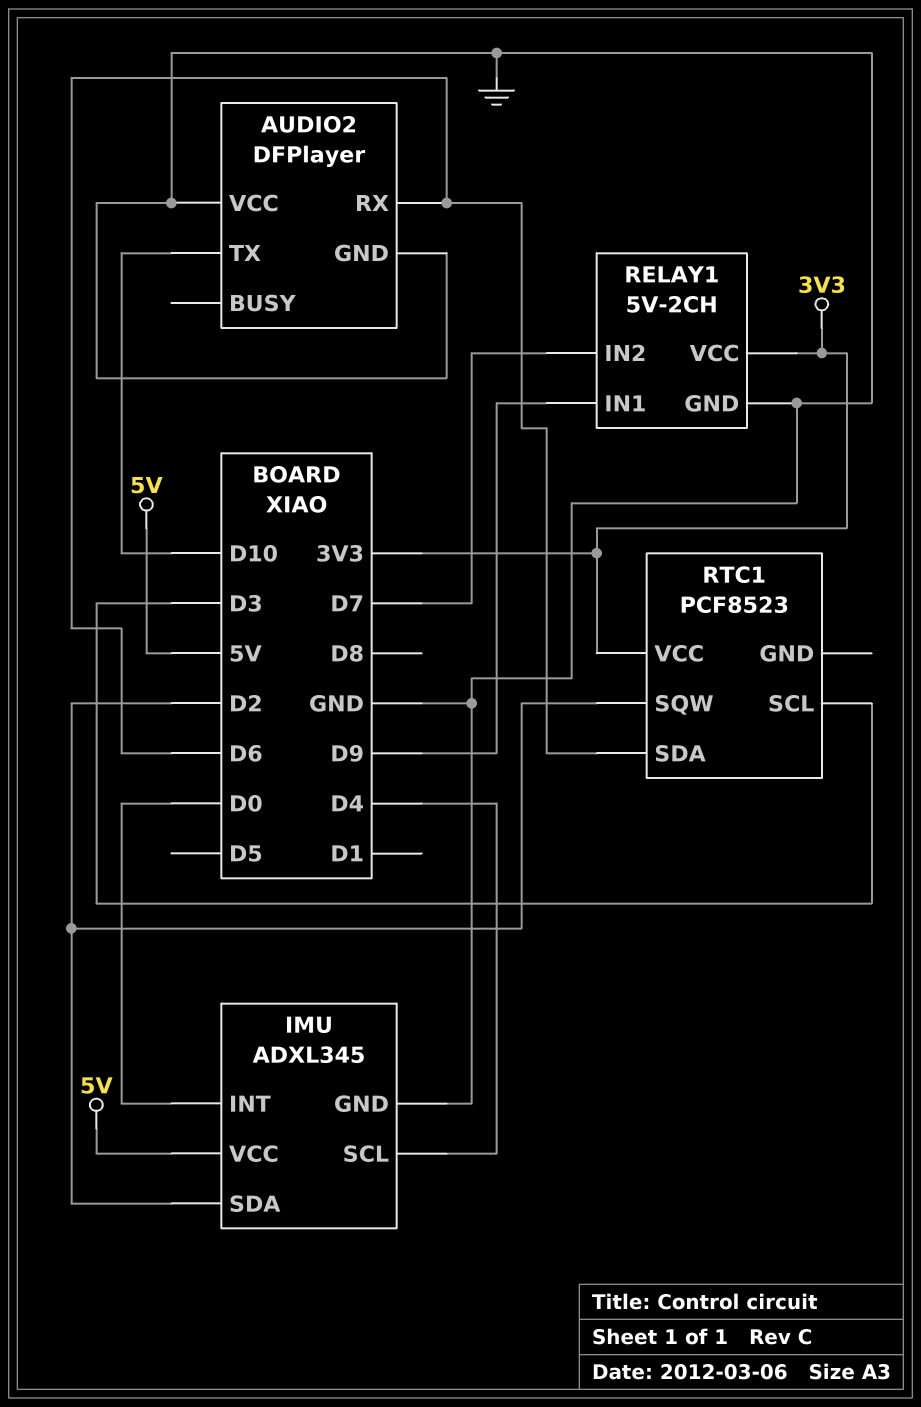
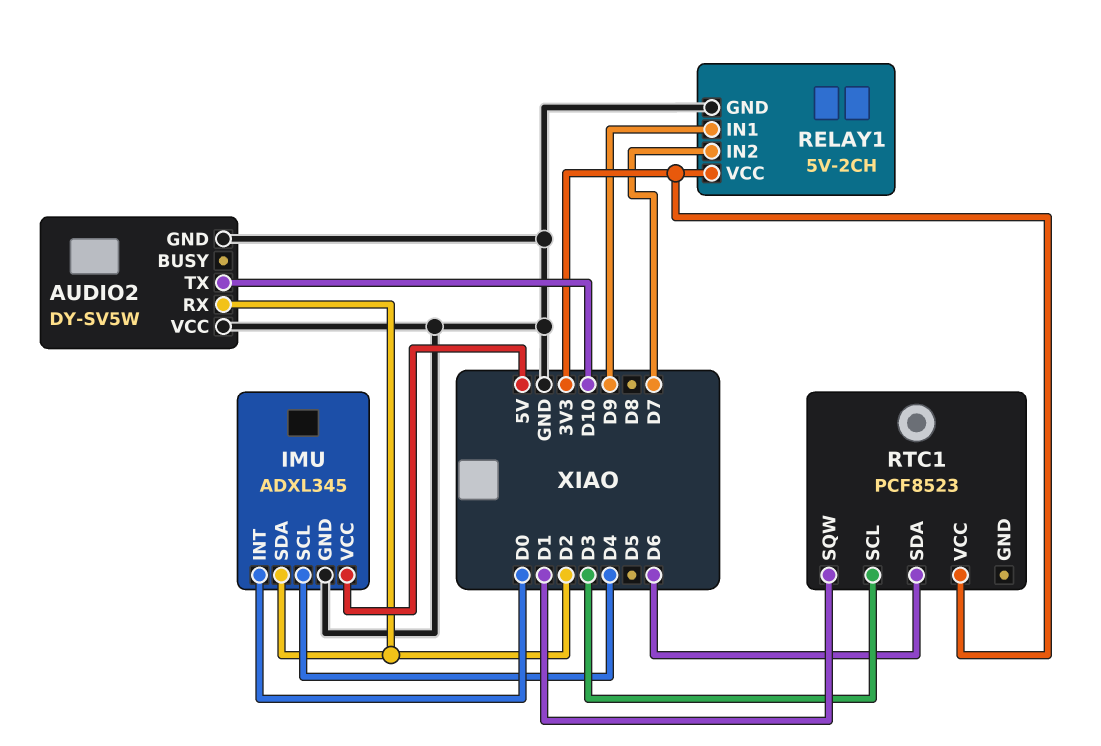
AUDIO2: DFPlayer -> DY-SV5W
AUDIO2 pin RX: D6 -> D2
RTC1 pin SQW: D2 -> D1

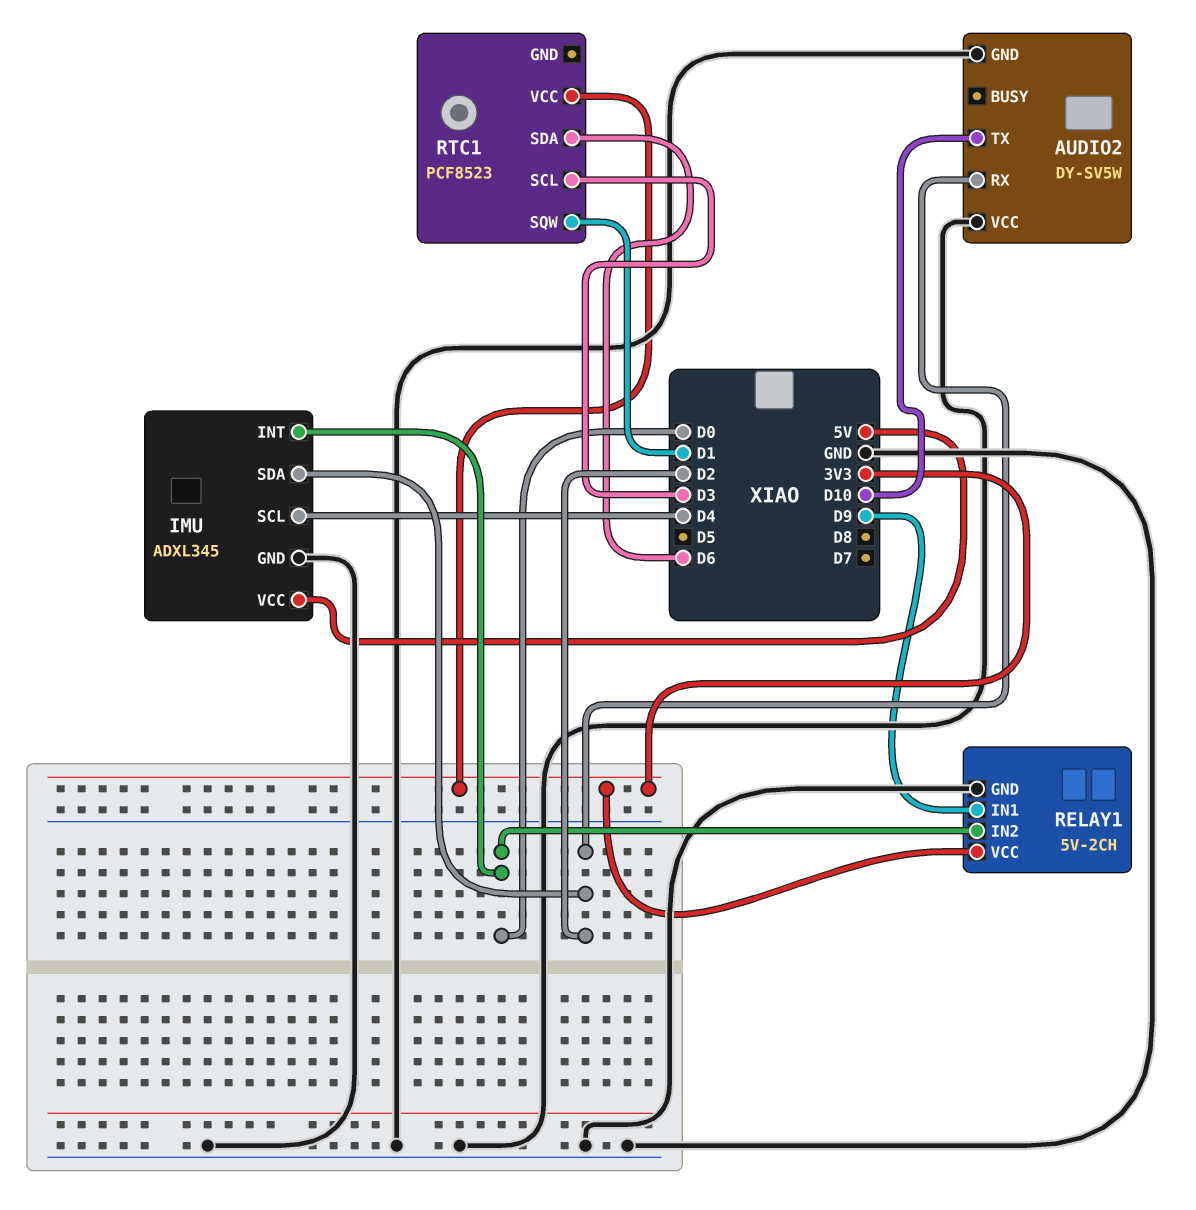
RELAY1 pin IN2: D7 -> D0

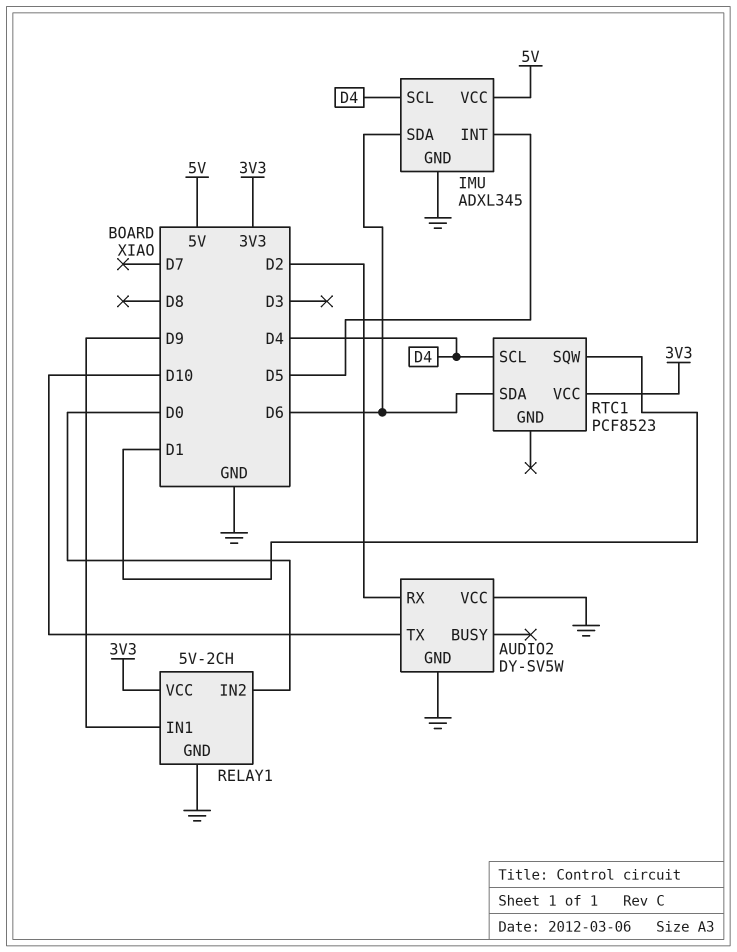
IMU pin INT: D0 -> D5
IMU pin SDA: D2 -> D6
RTC1 pin SCL: D3 -> D4

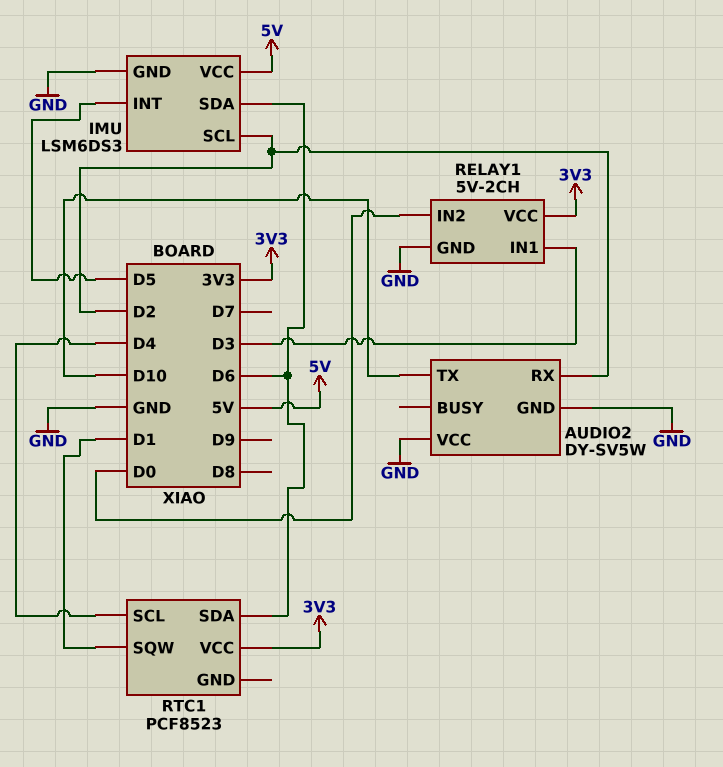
IMU: ADXL345 -> LSM6DS3
IMU pin SCL: D4 -> D2
RELAY1 pin IN1: D9 -> D3

